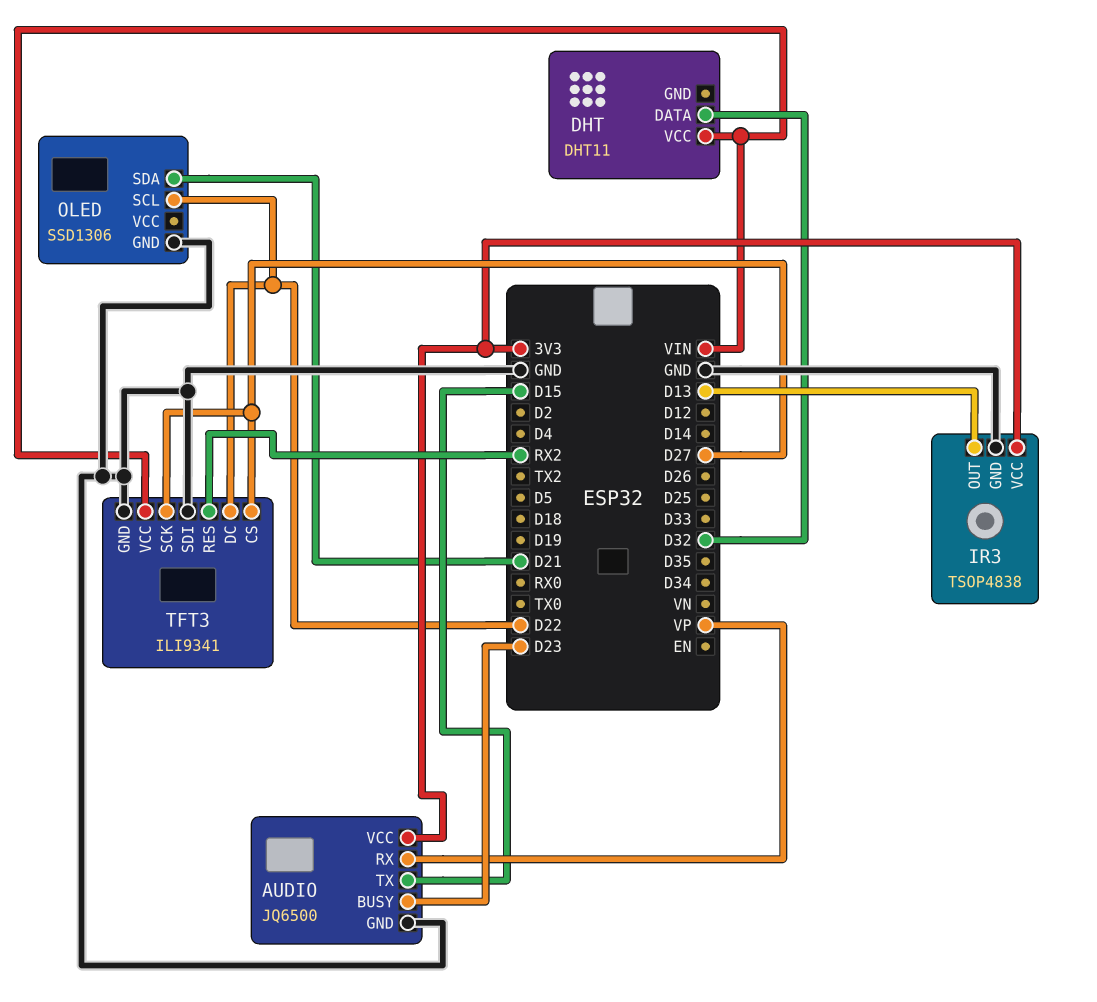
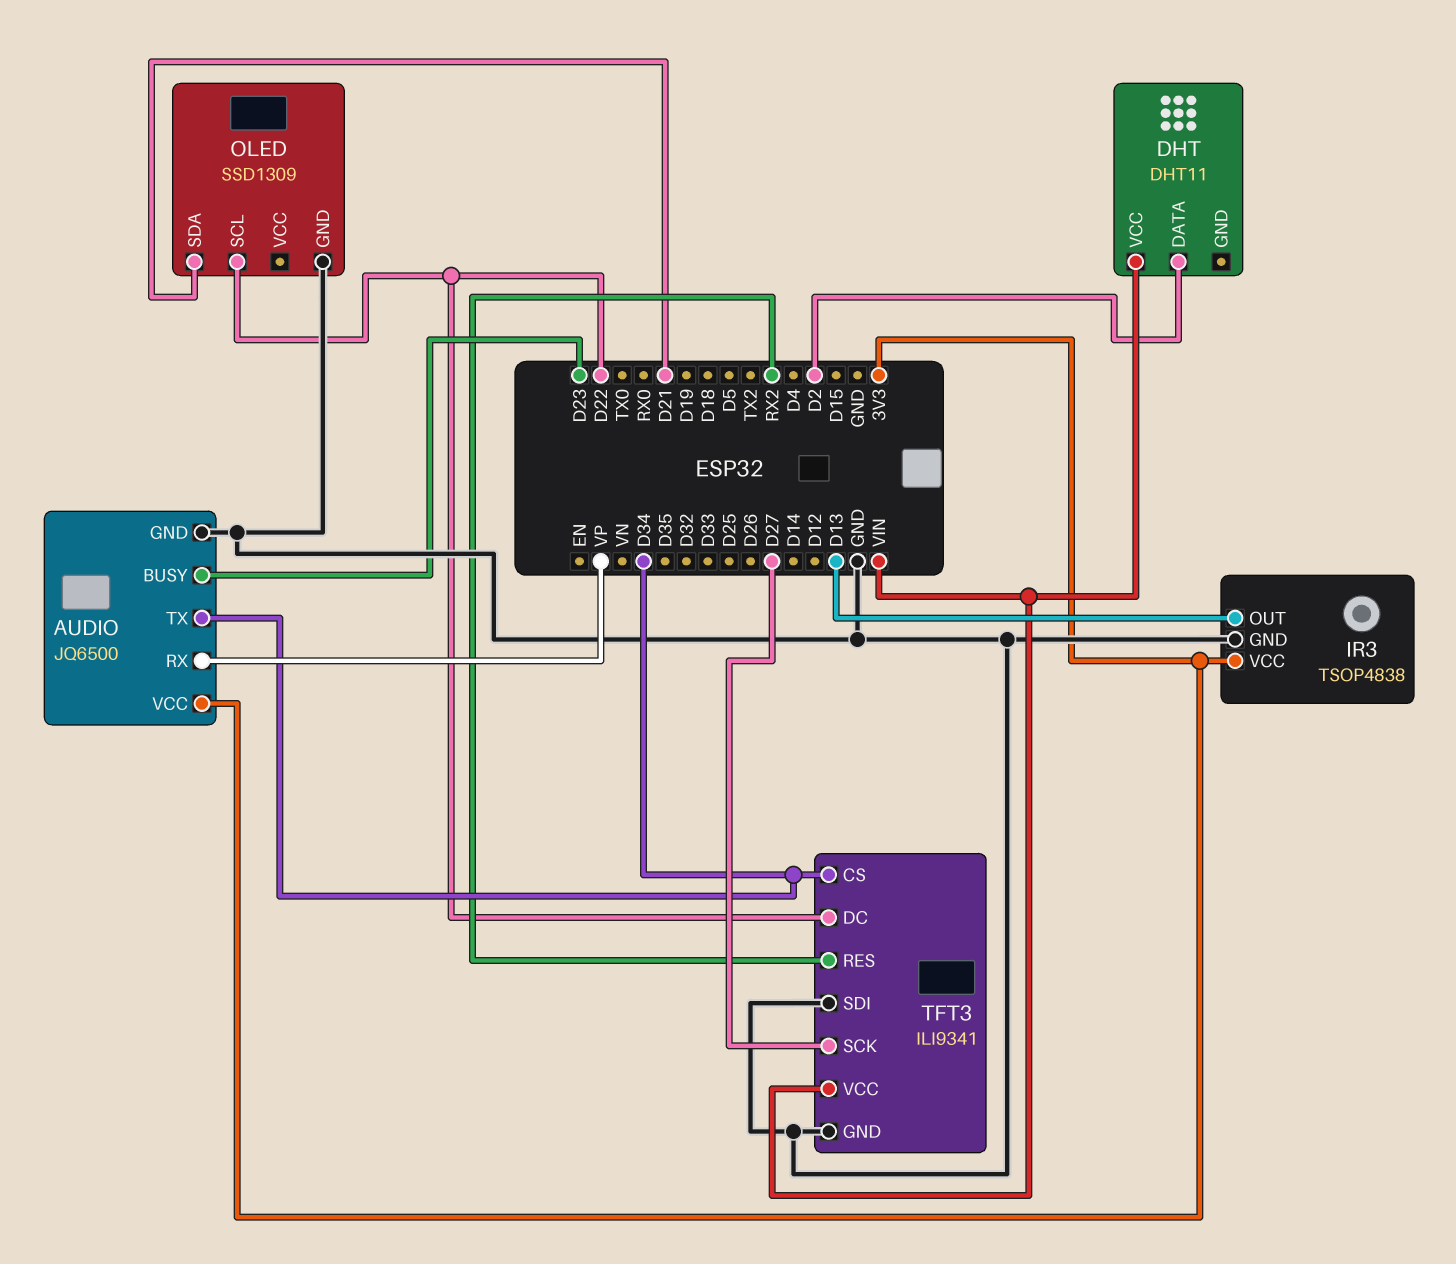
AUDIO pin TX: D15 -> D34
DHT pin DATA: D32 -> D2
OLED: SSD1306 -> SSD1309
TFT3 pin CS: D27 -> D34

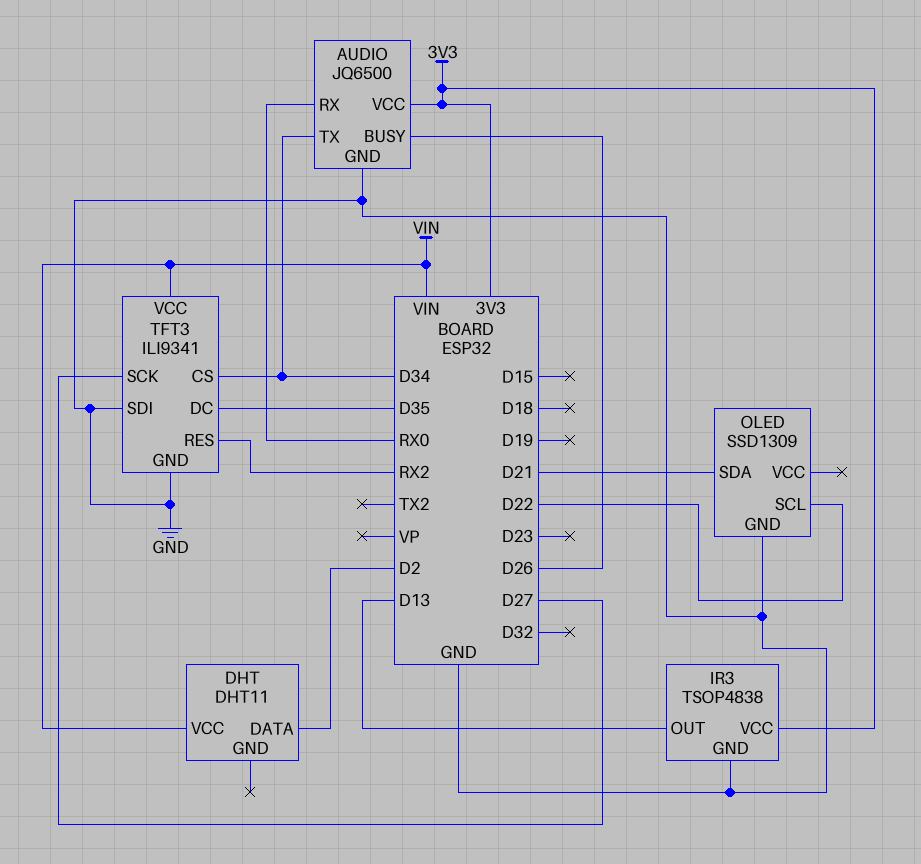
AUDIO pin BUSY: D23 -> D26
AUDIO pin RX: VP -> RX0
TFT3 pin DC: D22 -> D35

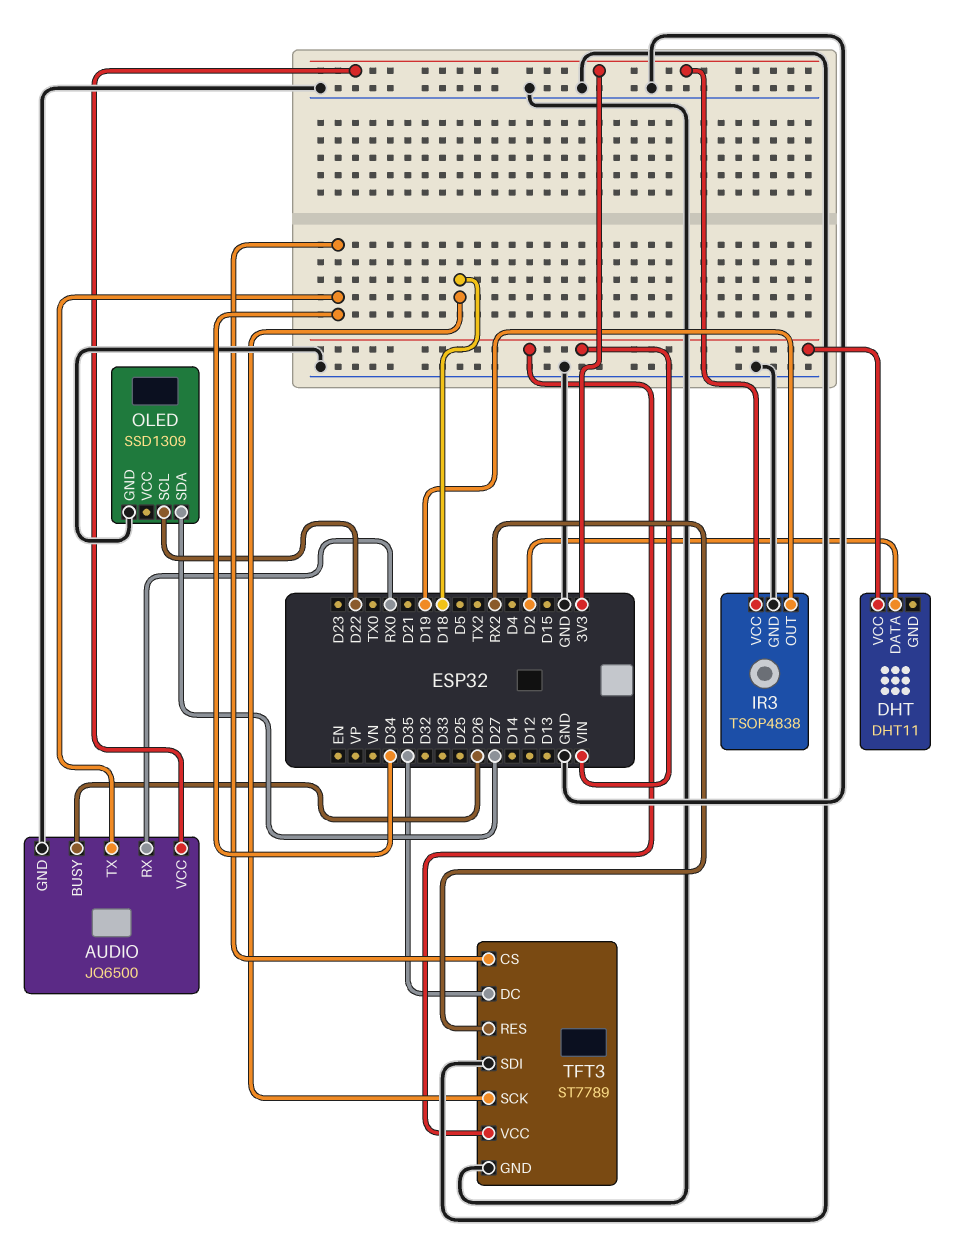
IR3 pin OUT: D13 -> D19
OLED pin SDA: D21 -> D27
TFT3: ILI9341 -> ST7789
TFT3 pin SCK: D27 -> D18

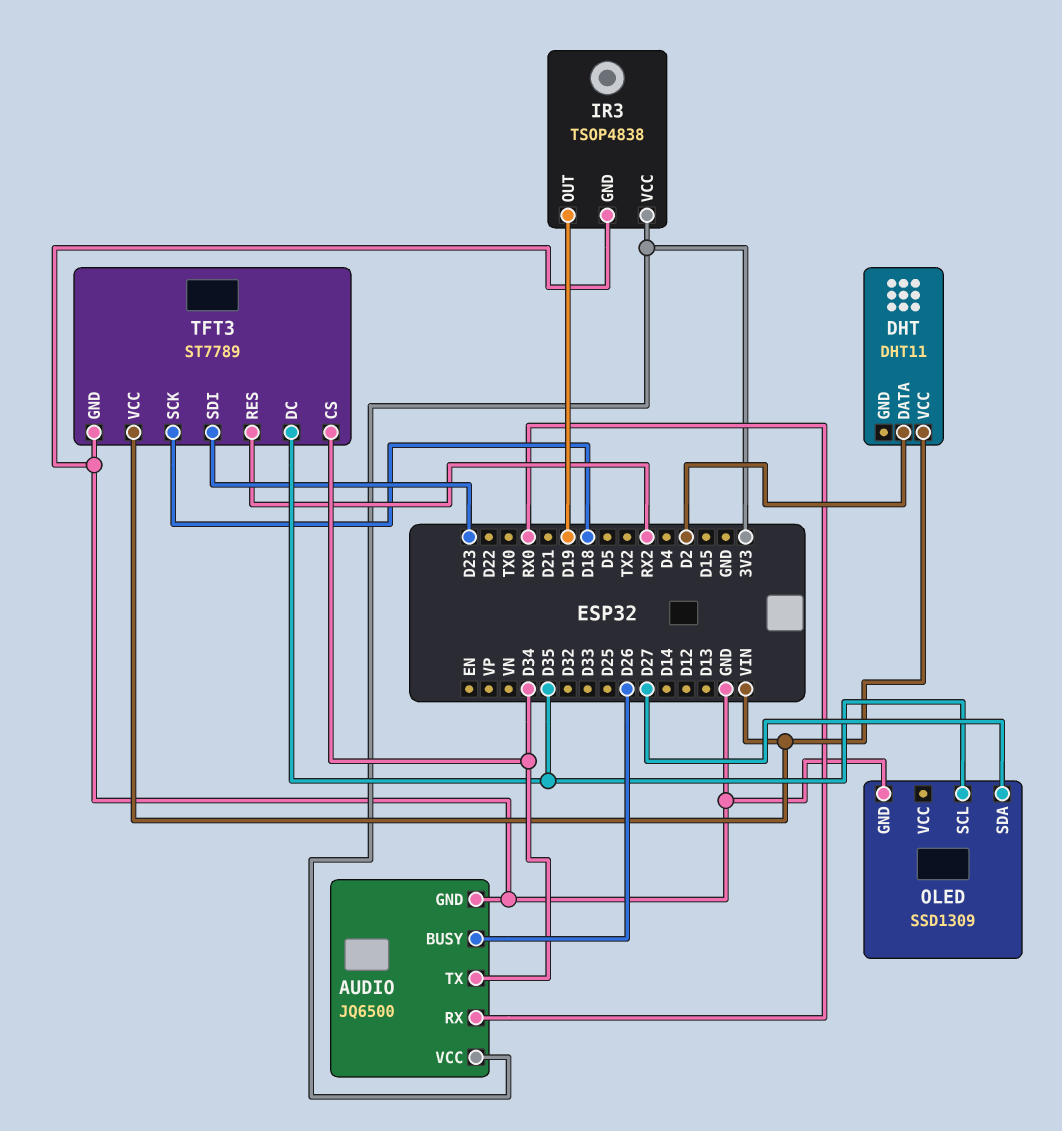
OLED pin SCL: D22 -> D35
TFT3 pin SDI: GND -> D23

